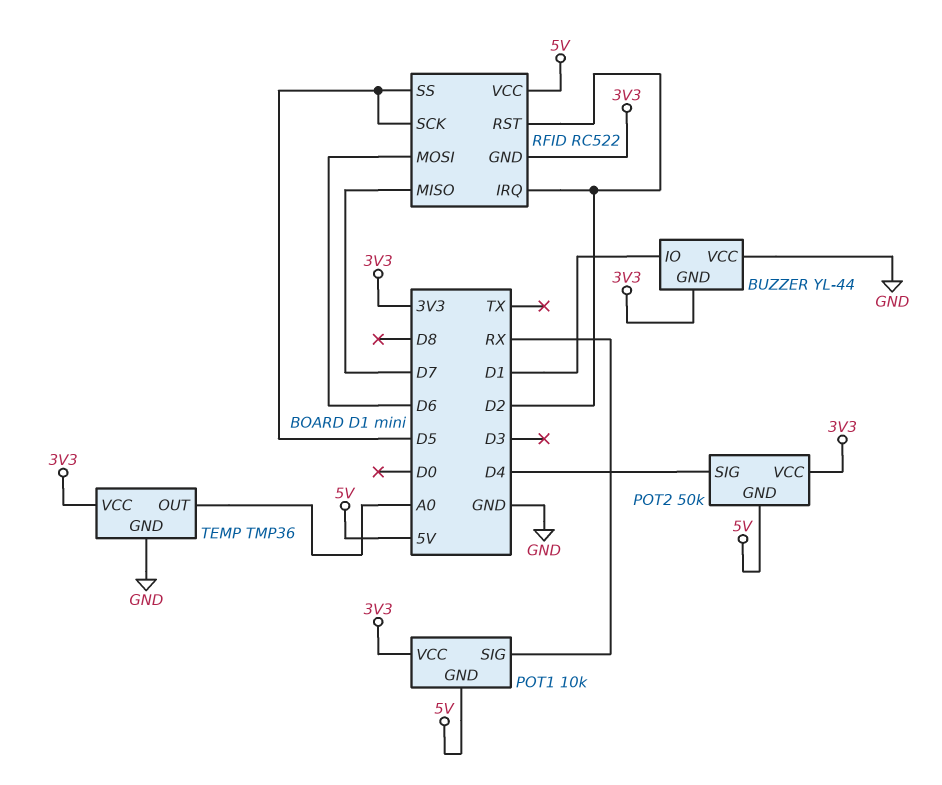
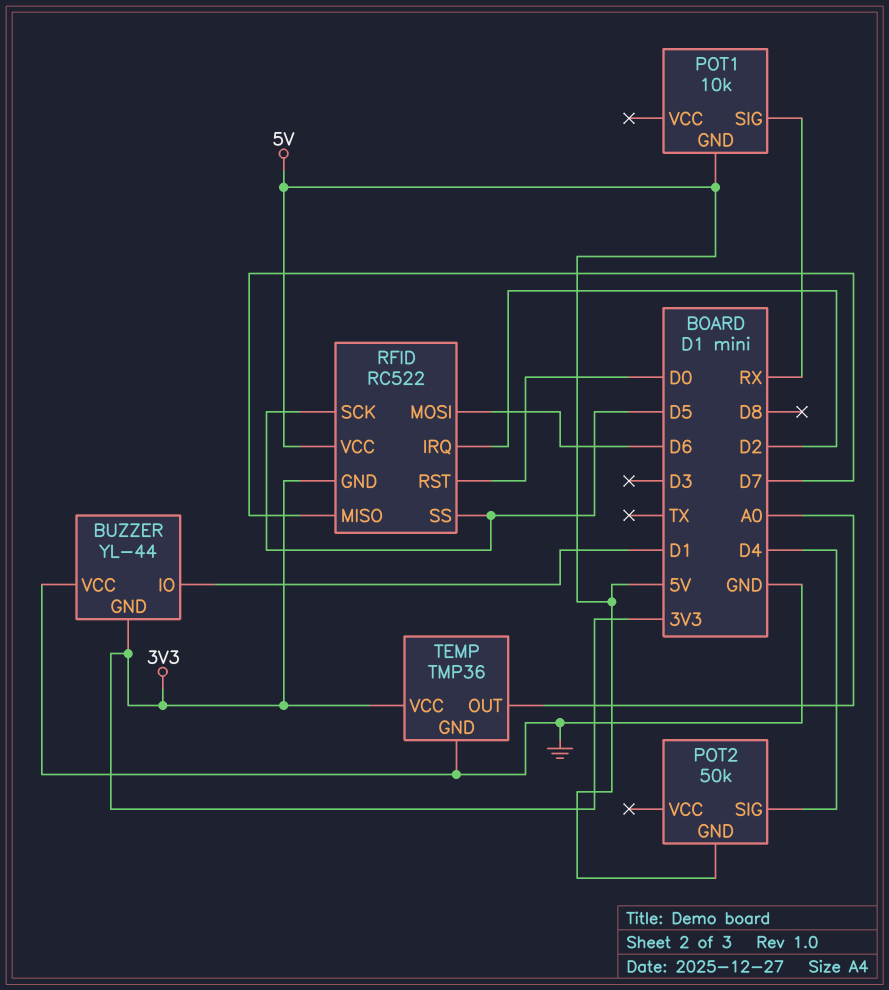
POT1 pin VCC: 3V3 -> none
POT2 pin VCC: 3V3 -> none
RFID pin RST: D2 -> D0

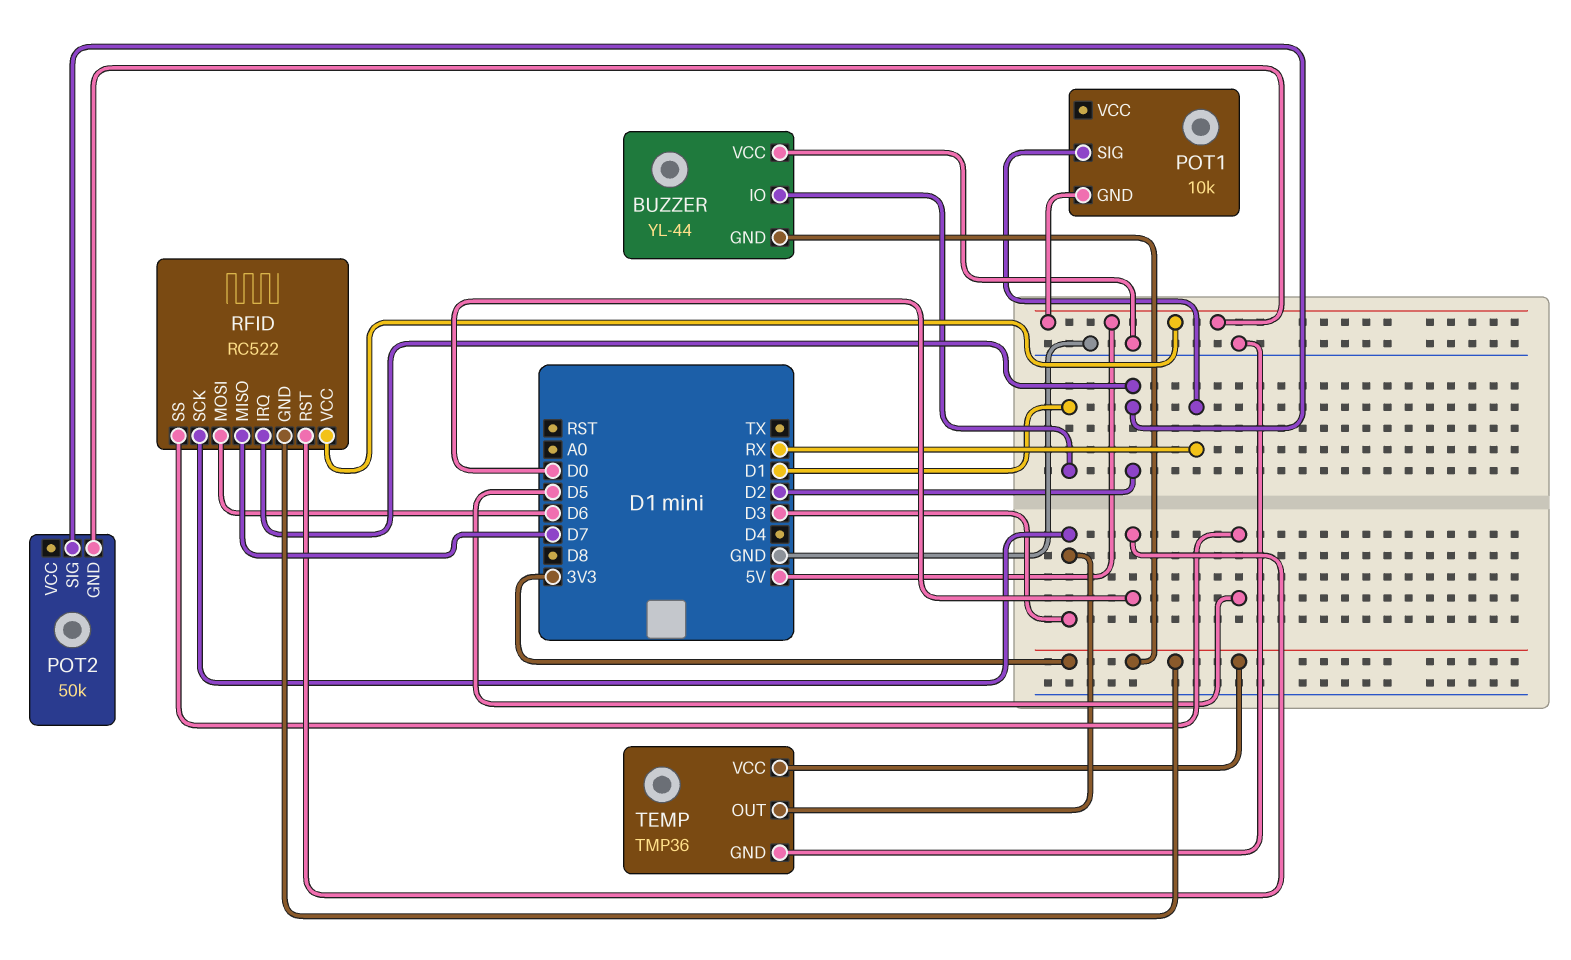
POT2 pin SIG: D4 -> D2
RFID pin SCK: D5 -> D3
TEMP pin OUT: A0 -> D3

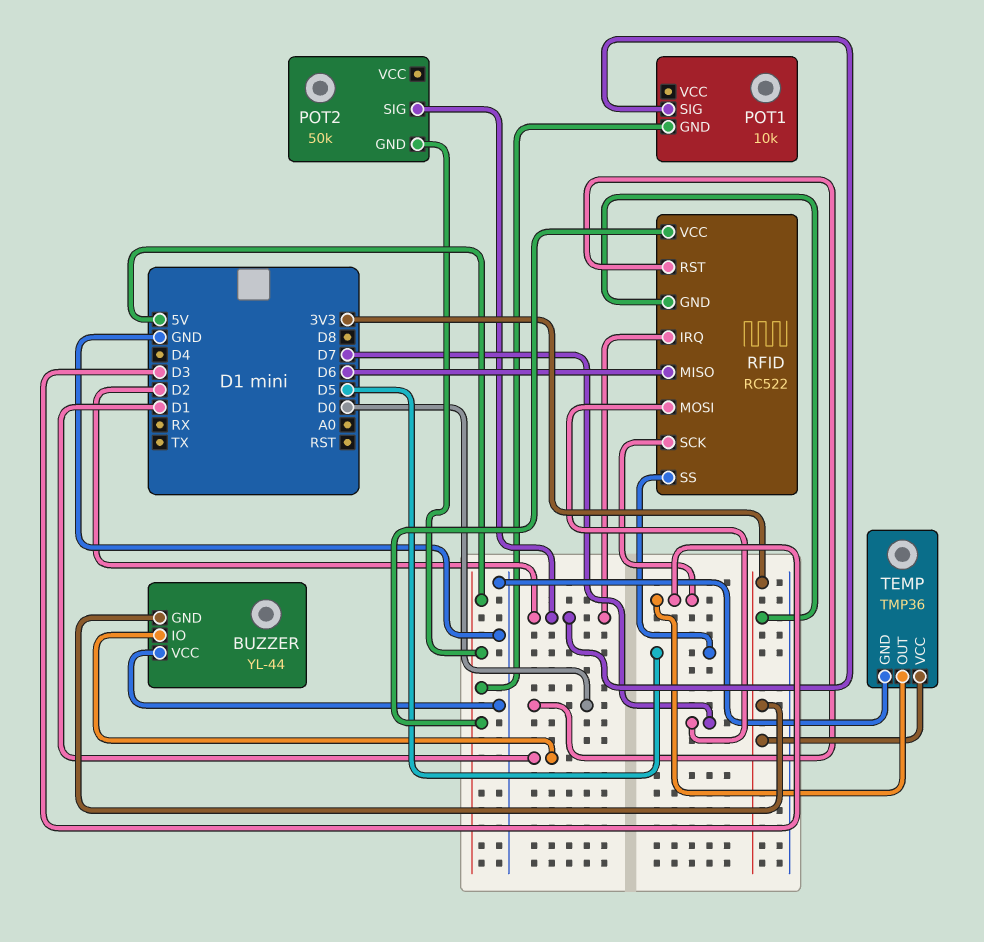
POT1 pin SIG: RX -> D2
RFID pin MISO: D7 -> D6
RFID pin MOSI: D6 -> D7

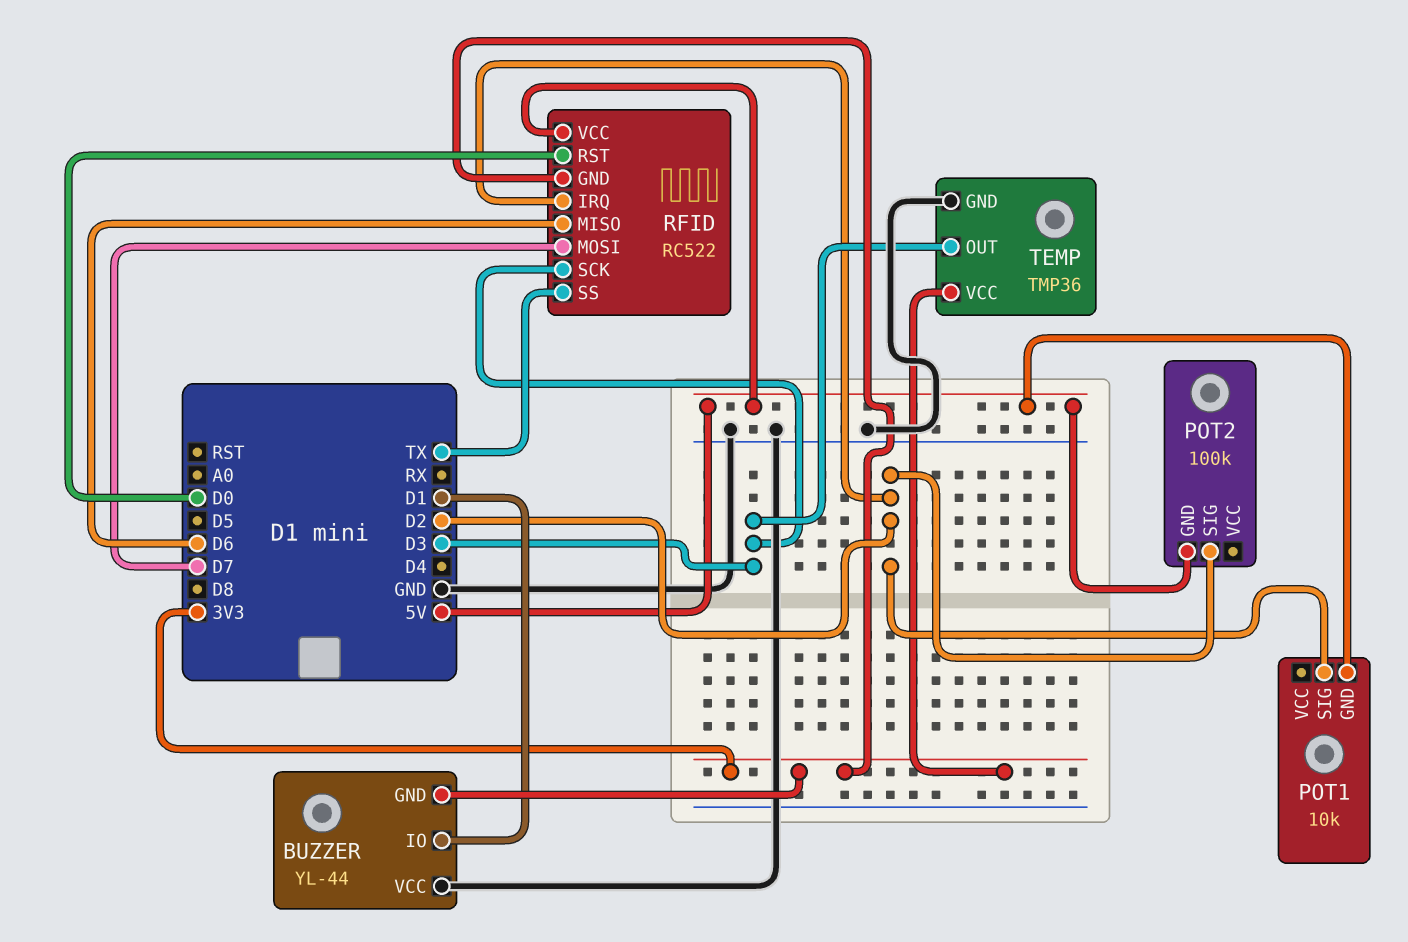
POT2: 50k -> 100k
RFID pin SS: D5 -> TX

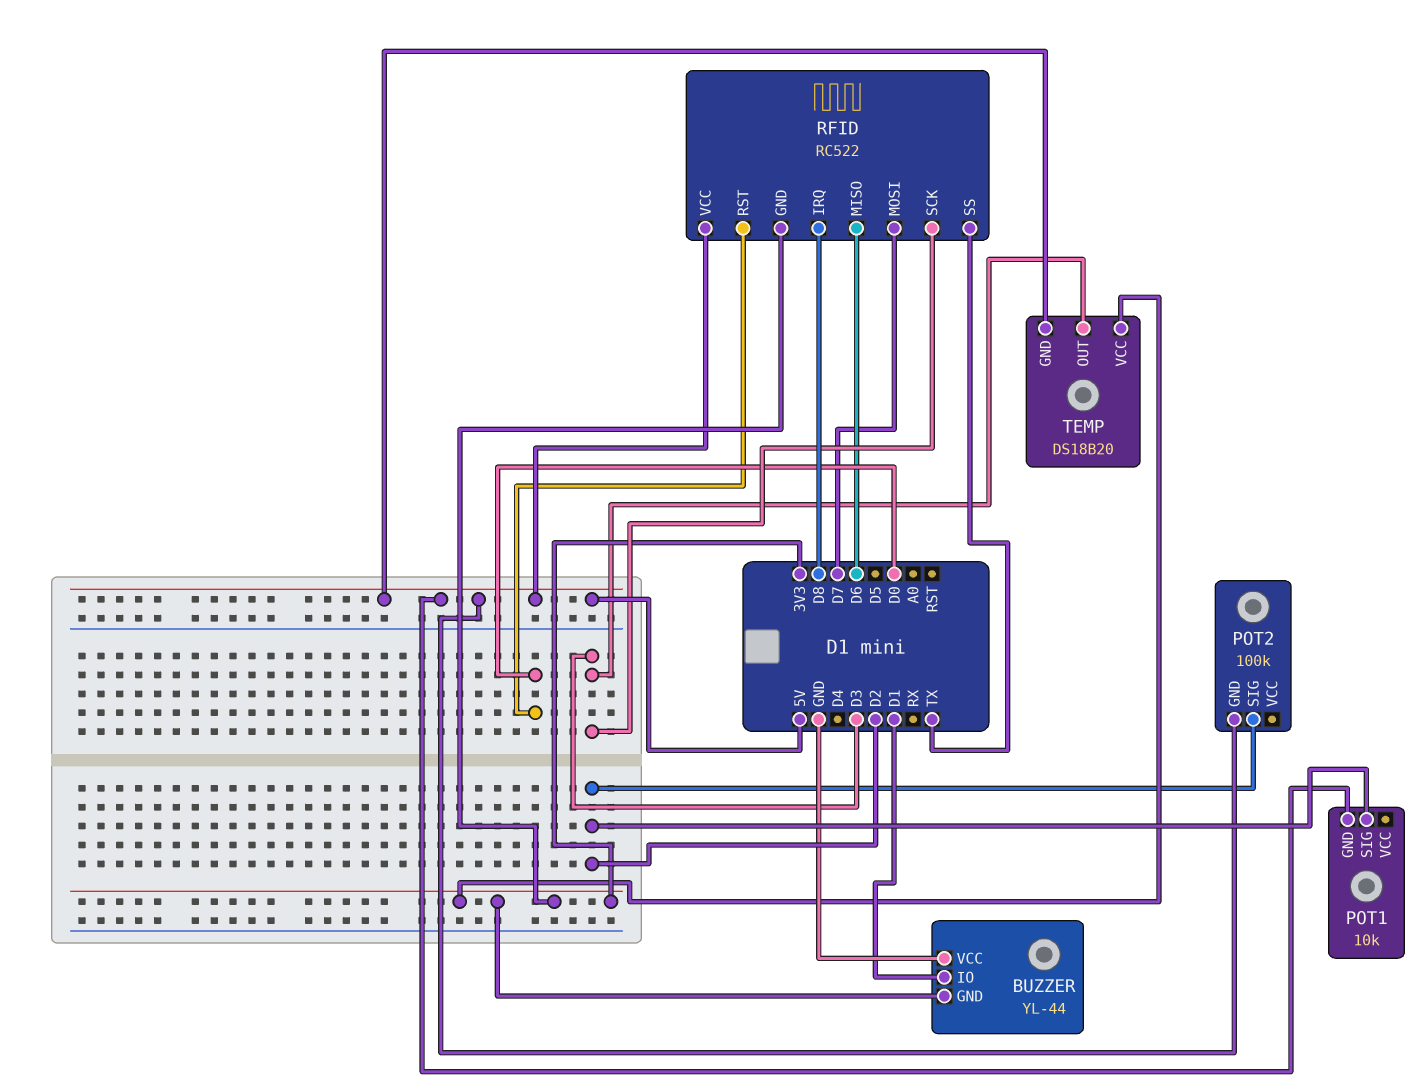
RFID pin IRQ: D2 -> D8
TEMP: TMP36 -> DS18B20
TEMP pin GND: GND -> 5V

